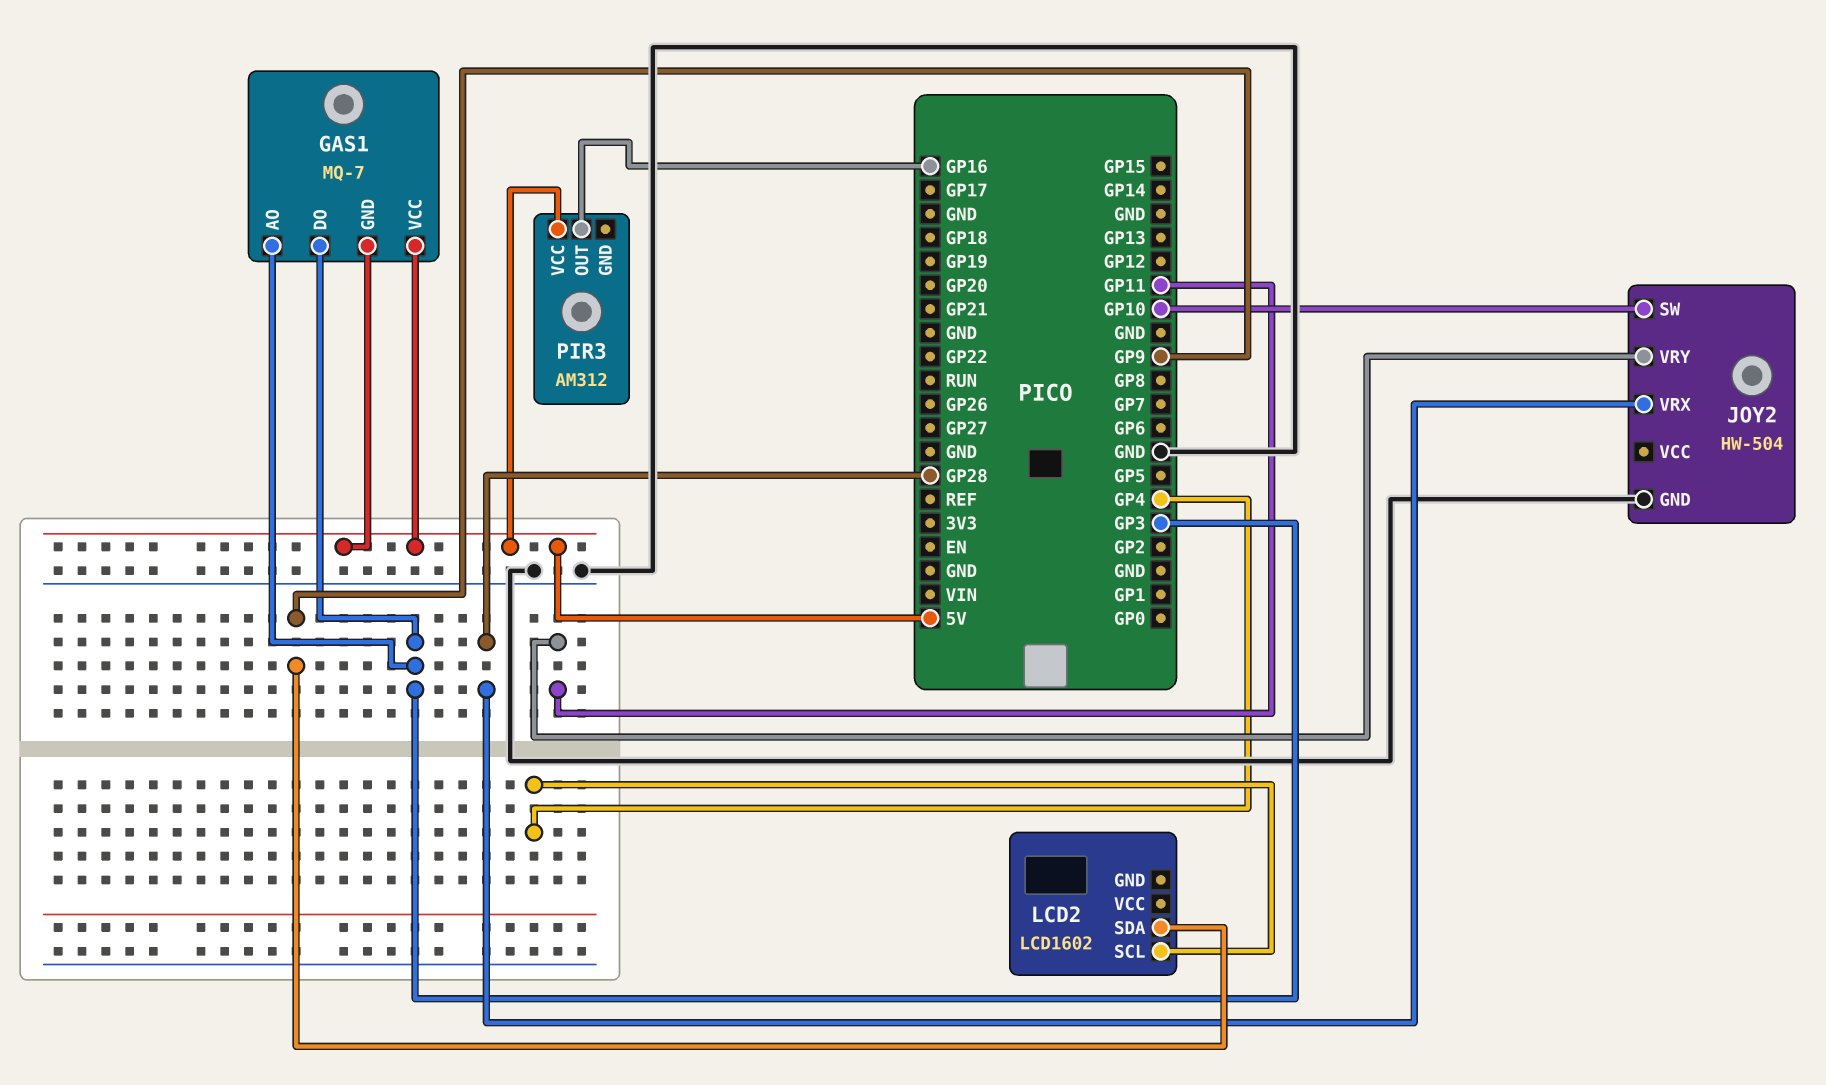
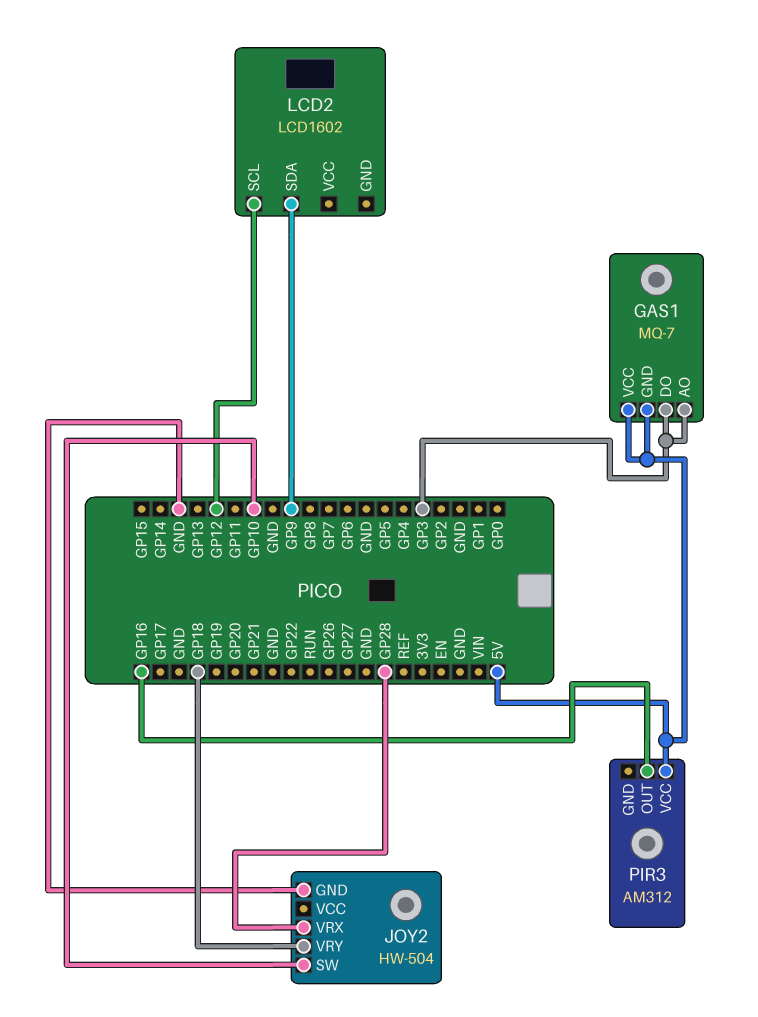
JOY2 pin VRY: GP11 -> GP18
LCD2 pin SCL: GP4 -> GP12

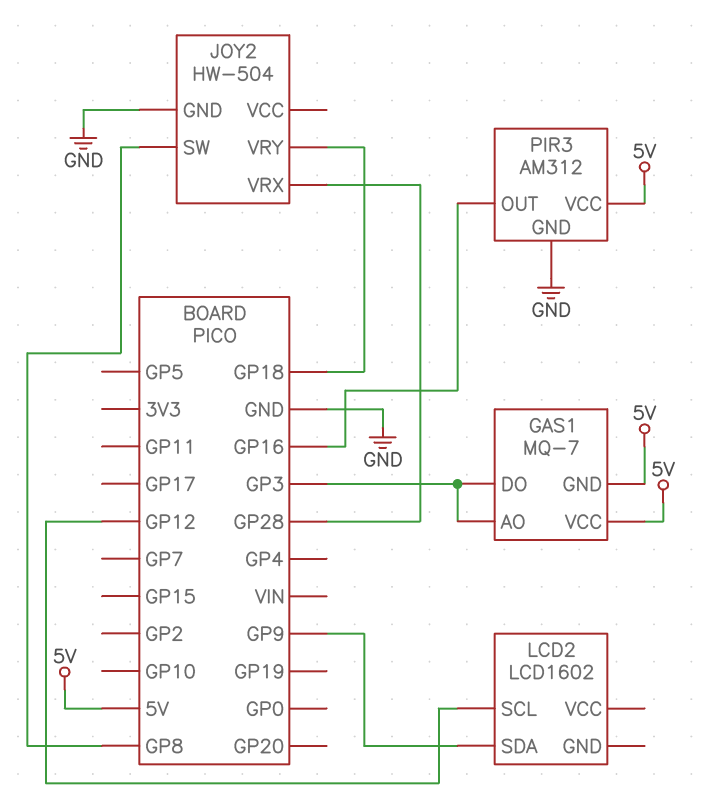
JOY2 pin SW: GP10 -> GP8
PIR3 pin GND: none -> GND

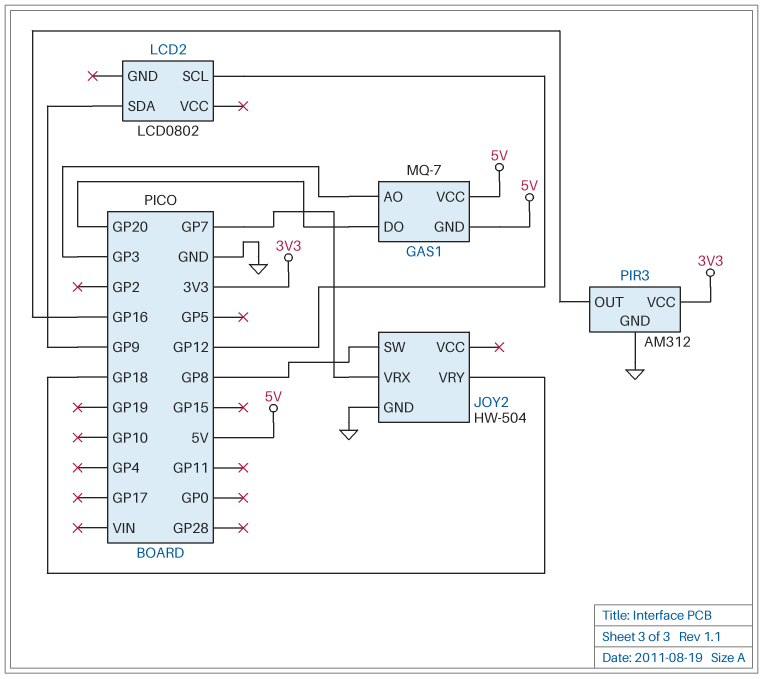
GAS1 pin DO: GP3 -> GP20
JOY2 pin VRX: GP28 -> GP7
LCD2: LCD1602 -> LCD0802
PIR3 pin VCC: 5V -> 3V3

